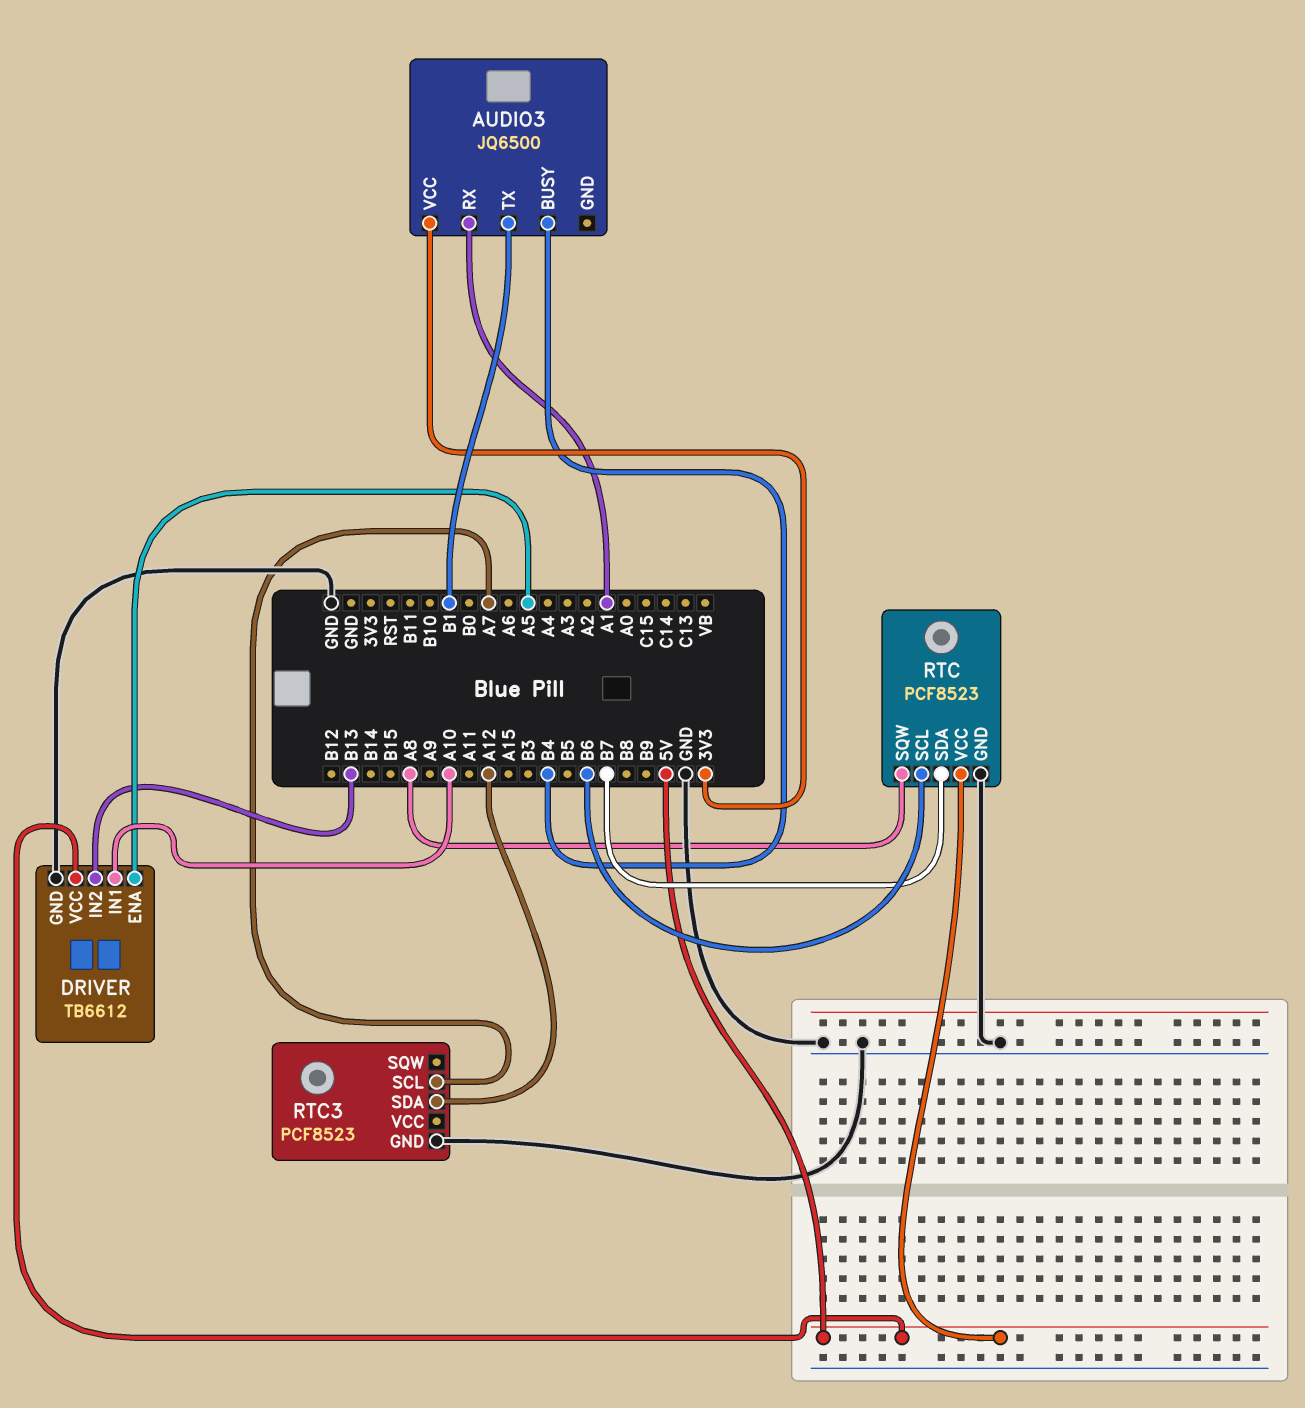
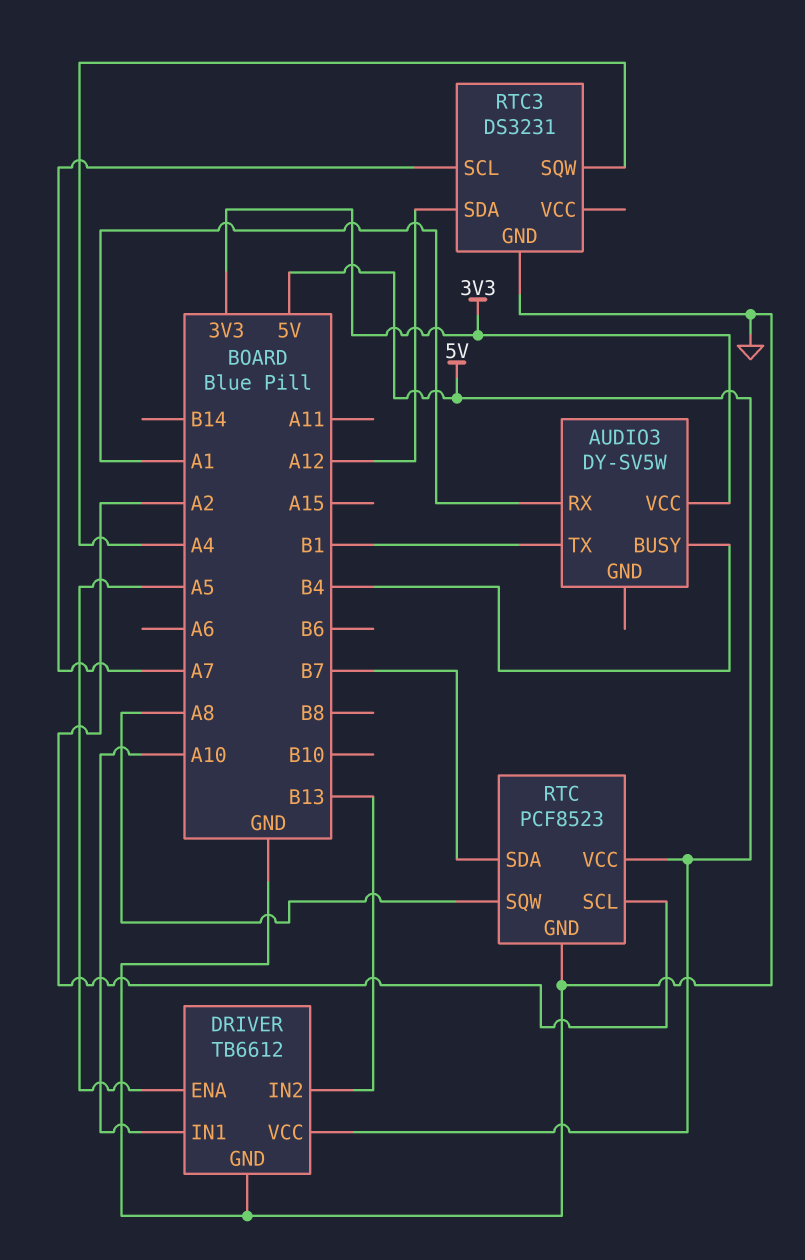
AUDIO3: JQ6500 -> DY-SV5W
RTC pin SCL: B6 -> A2
RTC3: PCF8523 -> DS3231
RTC3 pin SQW: none -> A4

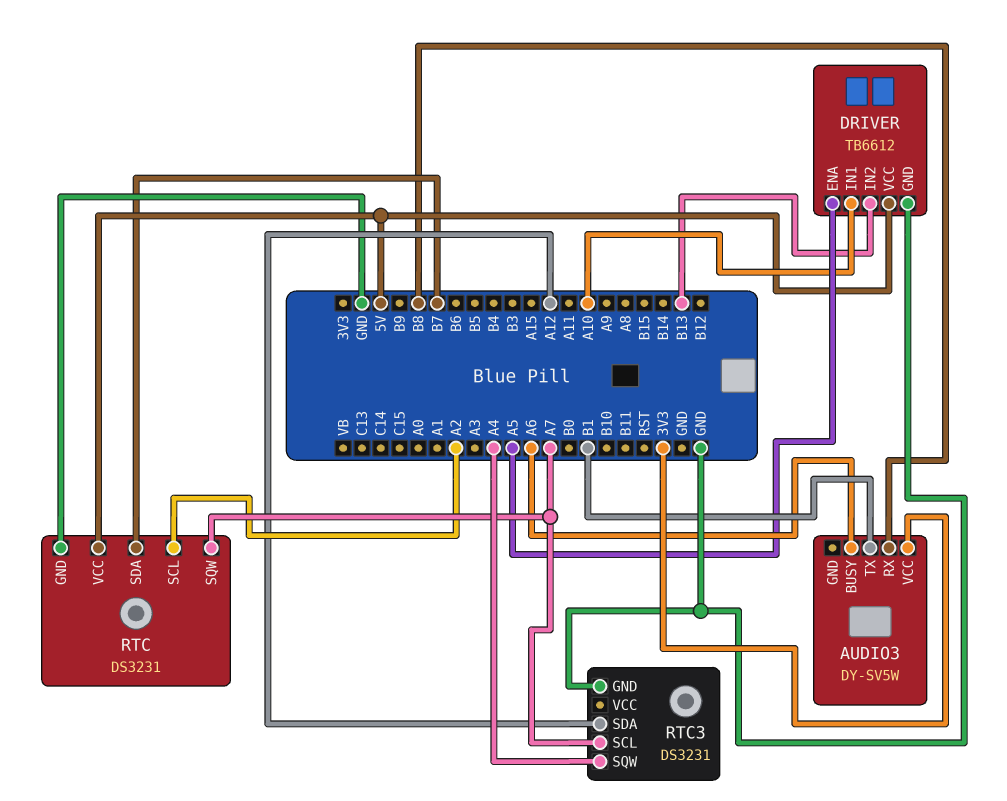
AUDIO3 pin BUSY: B4 -> A6
AUDIO3 pin RX: A1 -> B8
RTC: PCF8523 -> DS3231
RTC pin SQW: A8 -> A7

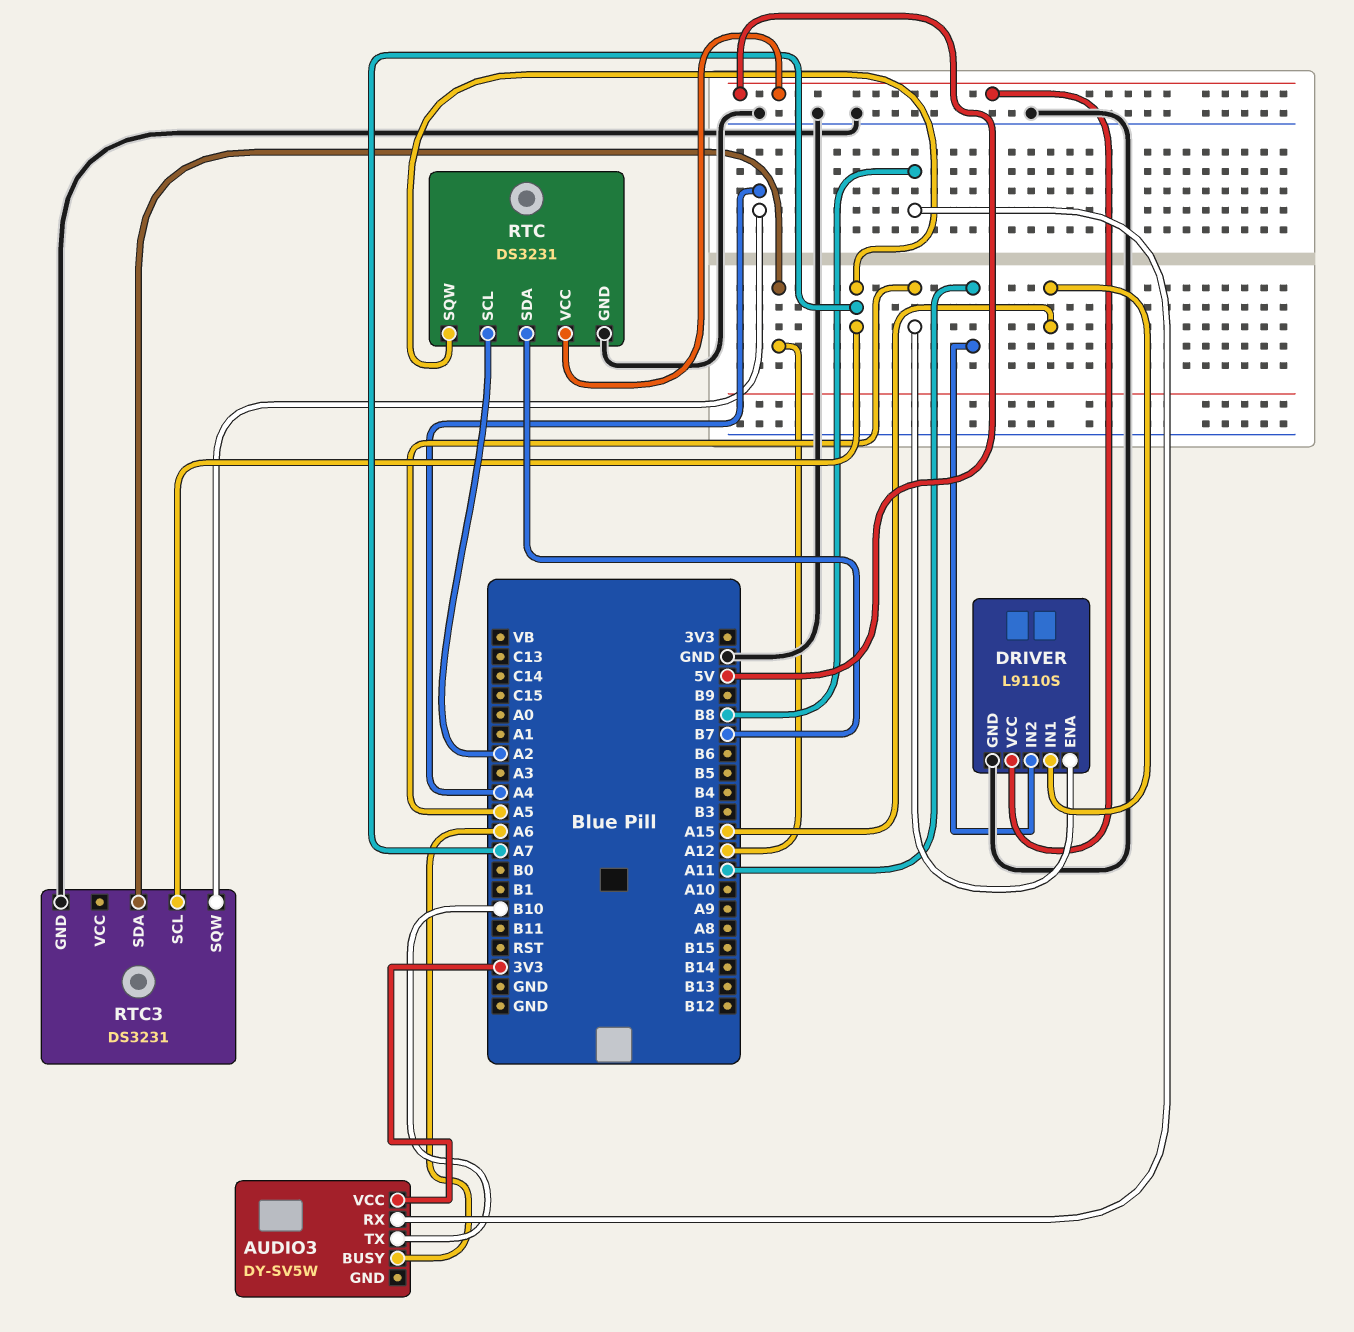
AUDIO3 pin TX: B1 -> B10
DRIVER: TB6612 -> L9110S
DRIVER pin IN1: A10 -> A15
DRIVER pin IN2: B13 -> A11

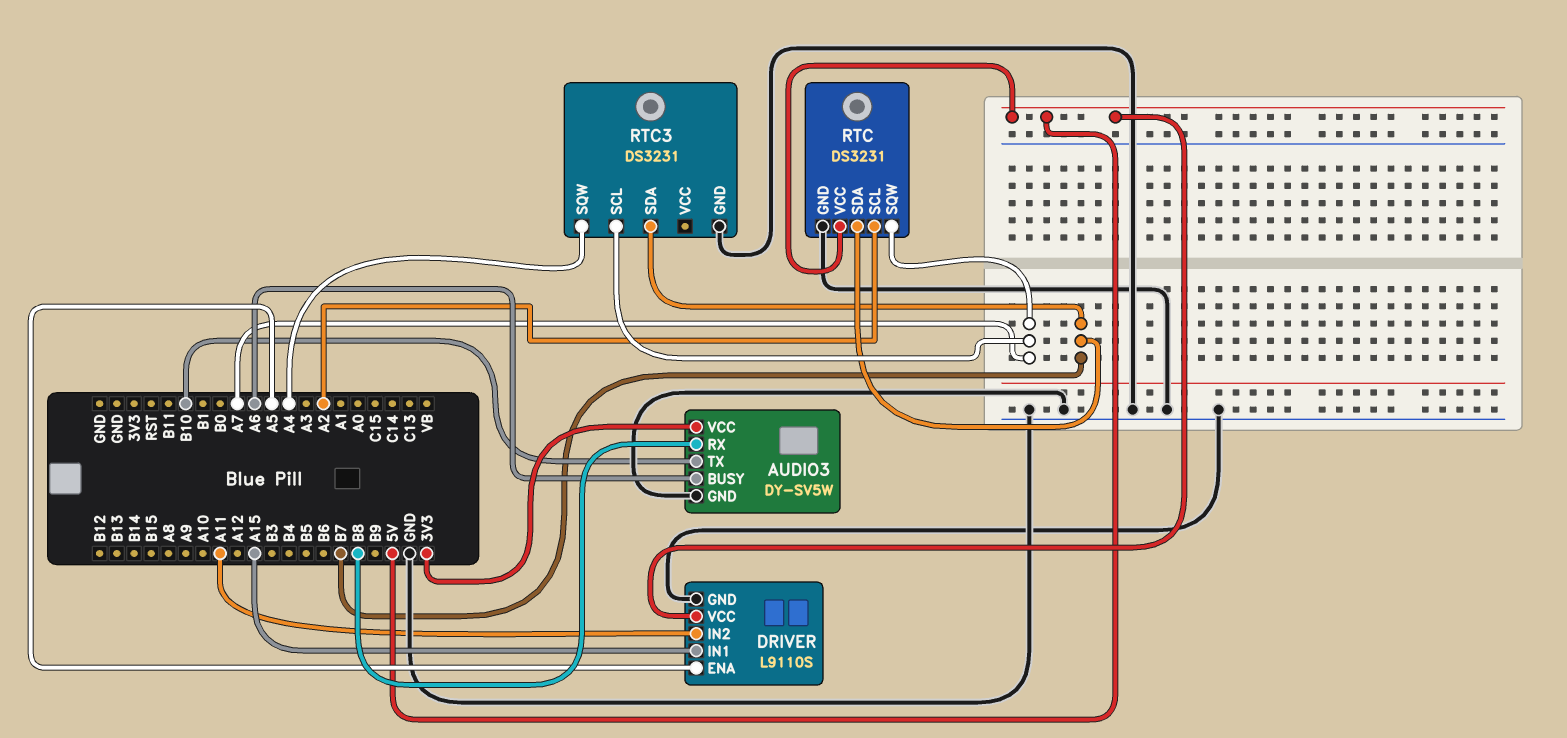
AUDIO3 pin GND: none -> GND
RTC3 pin SDA: A12 -> B7

